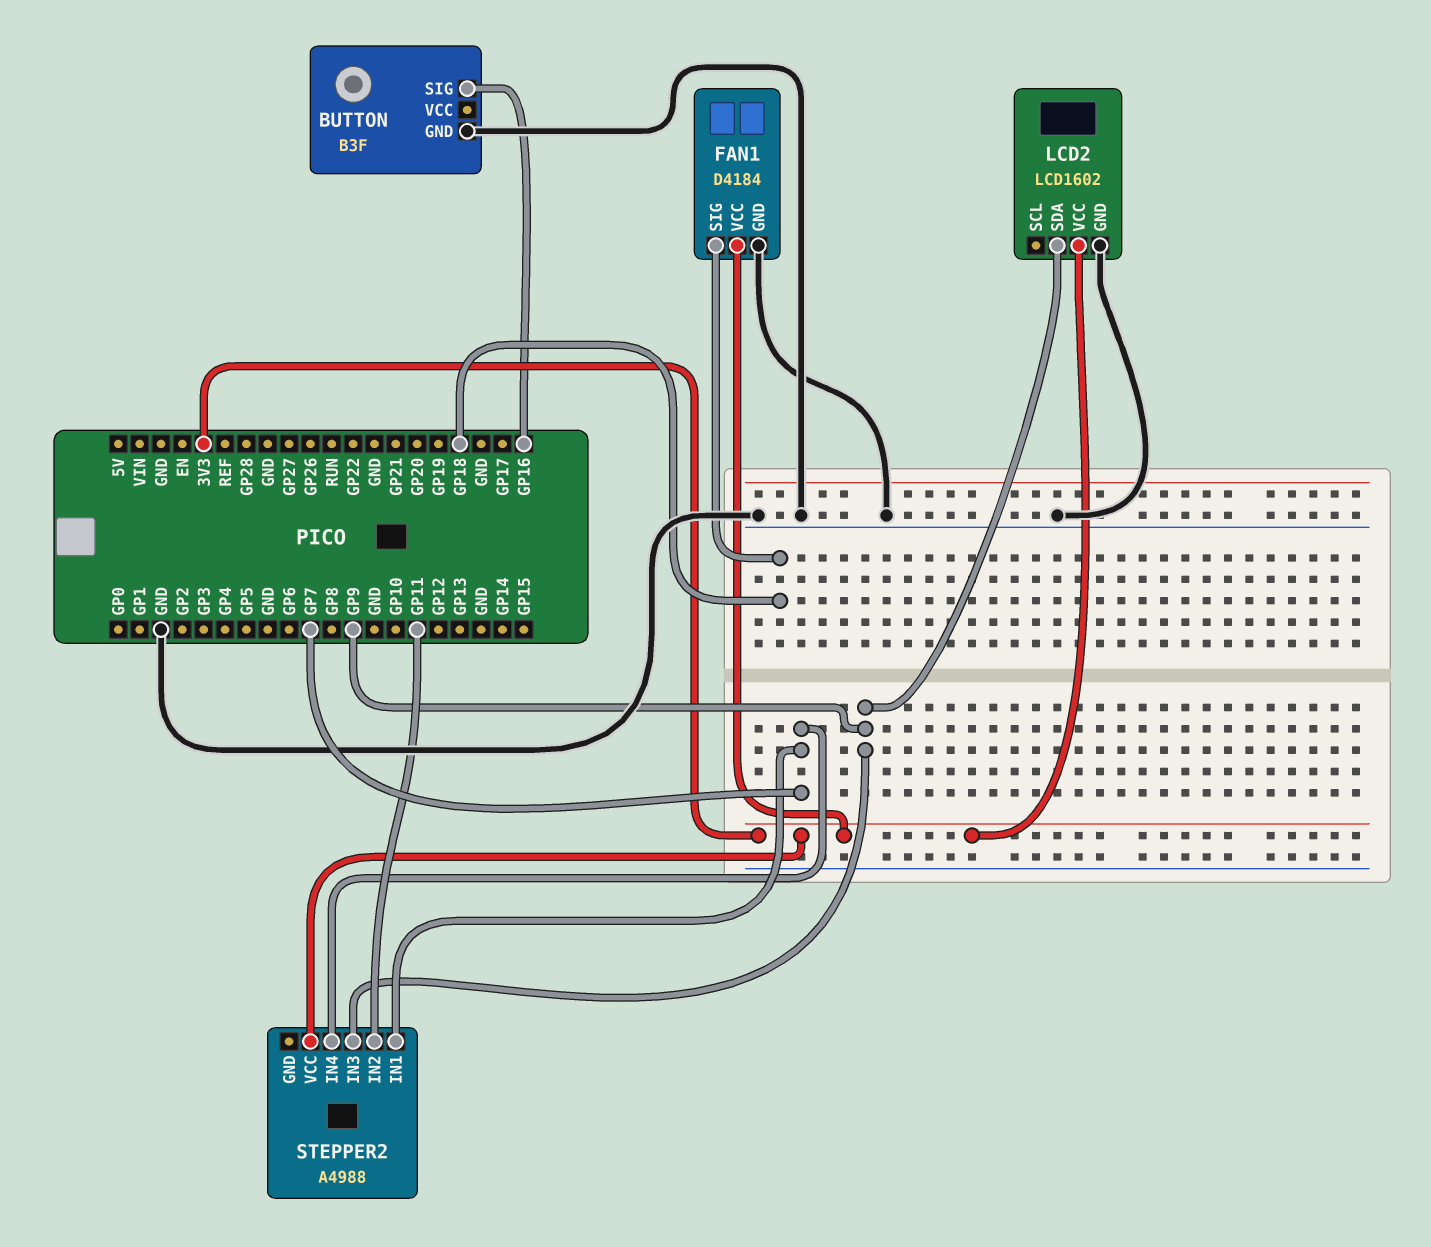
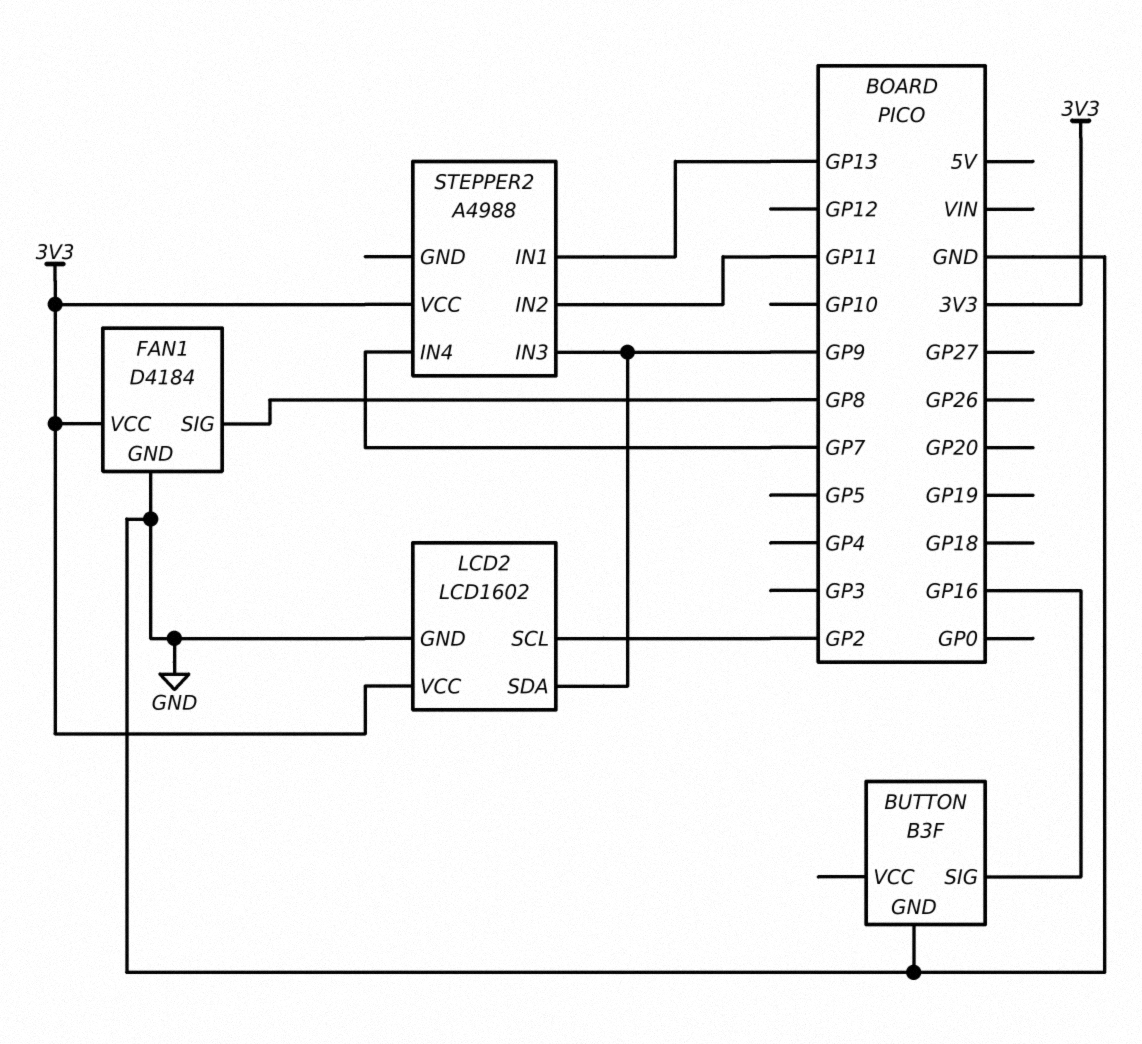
FAN1 pin SIG: GP18 -> GP8
LCD2 pin SCL: none -> GP2
STEPPER2 pin IN1: GP7 -> GP13

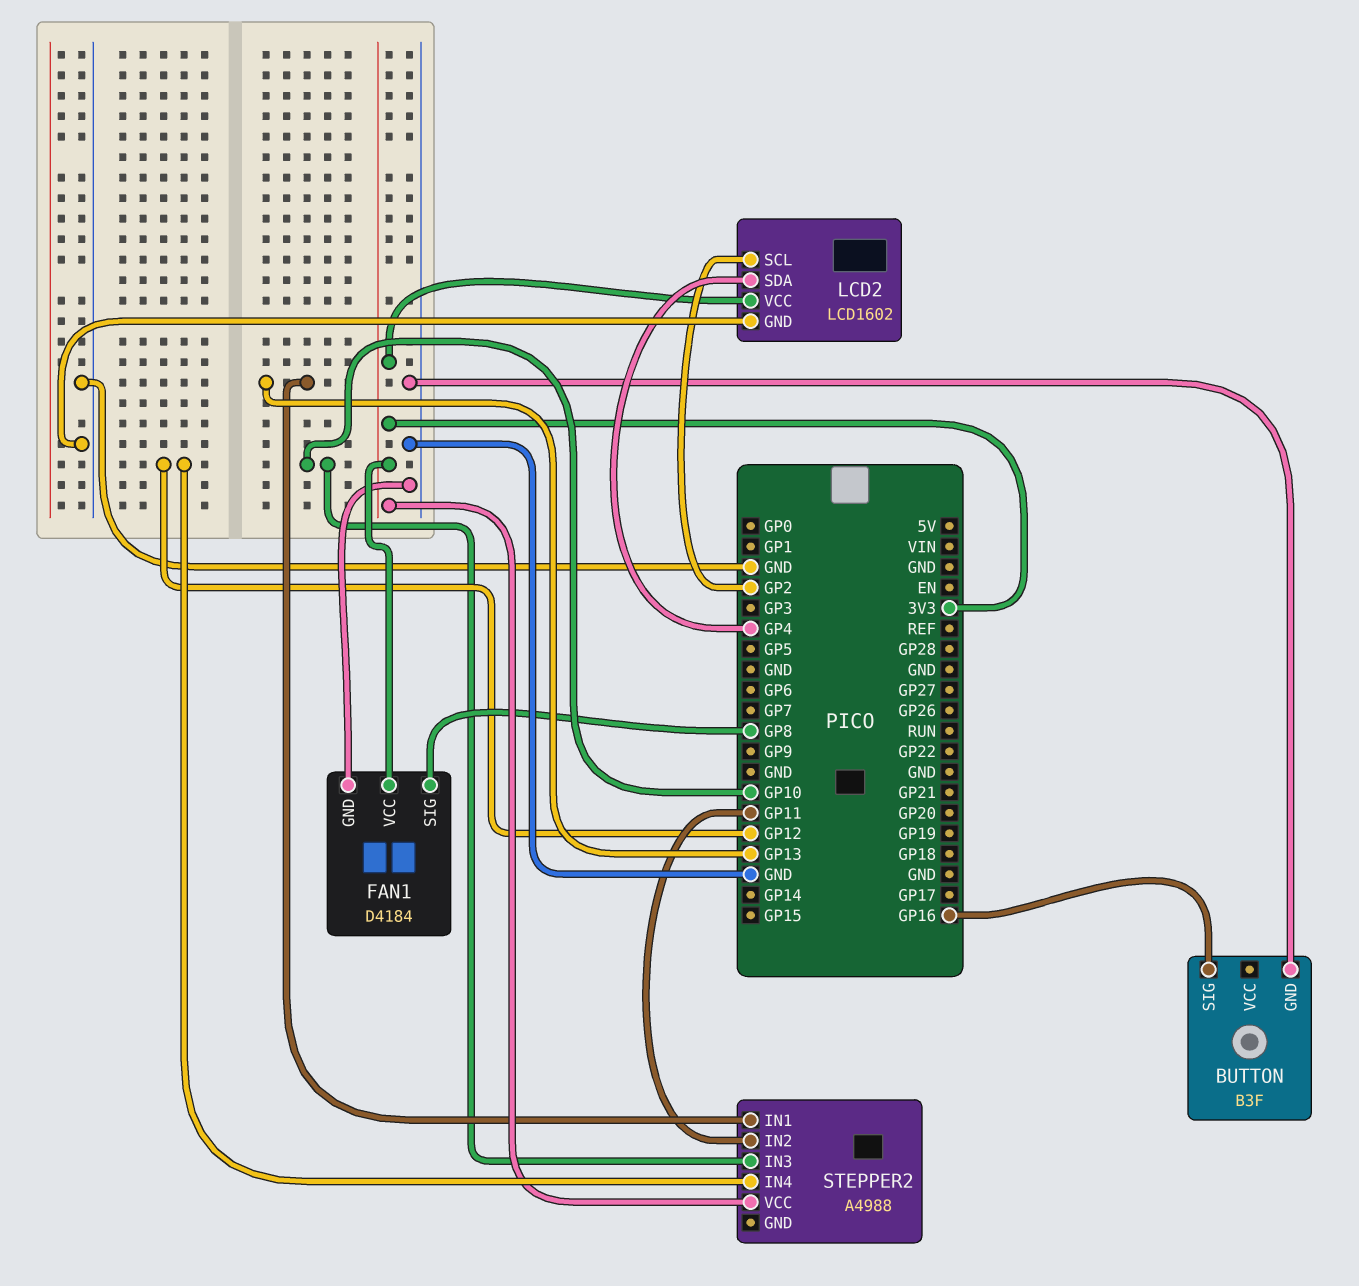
LCD2 pin SDA: GP9 -> GP4
STEPPER2 pin IN3: GP9 -> GP10
STEPPER2 pin IN4: GP7 -> GP12

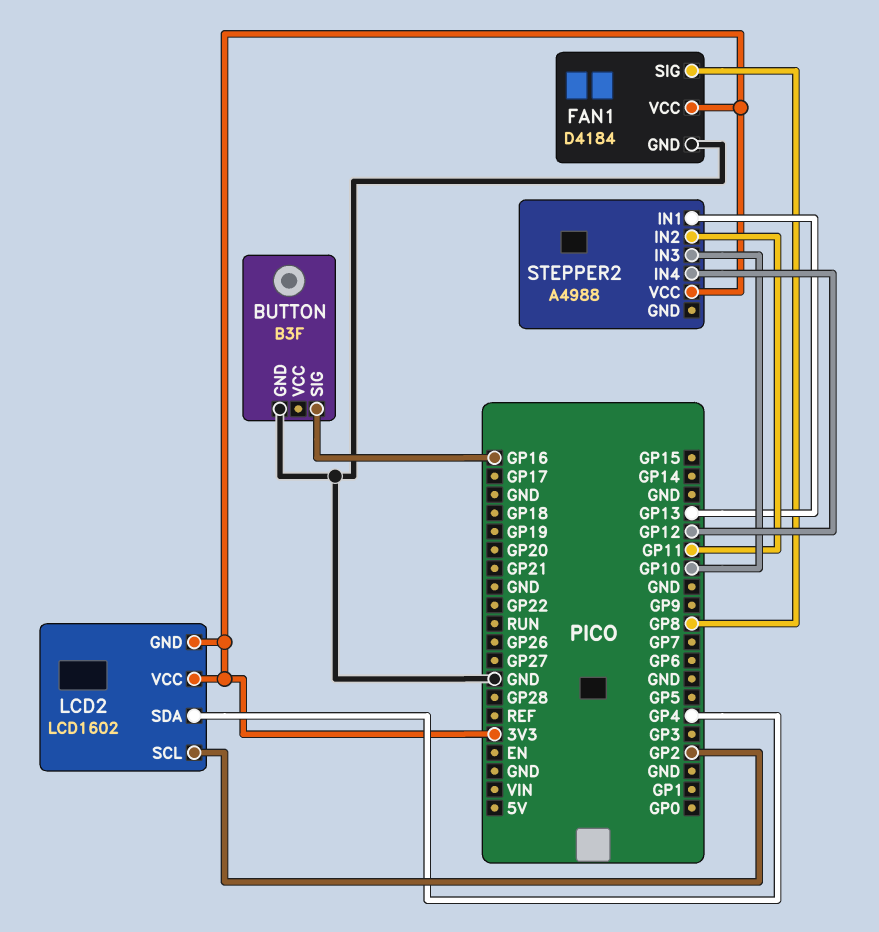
LCD2 pin GND: GND -> 3V3

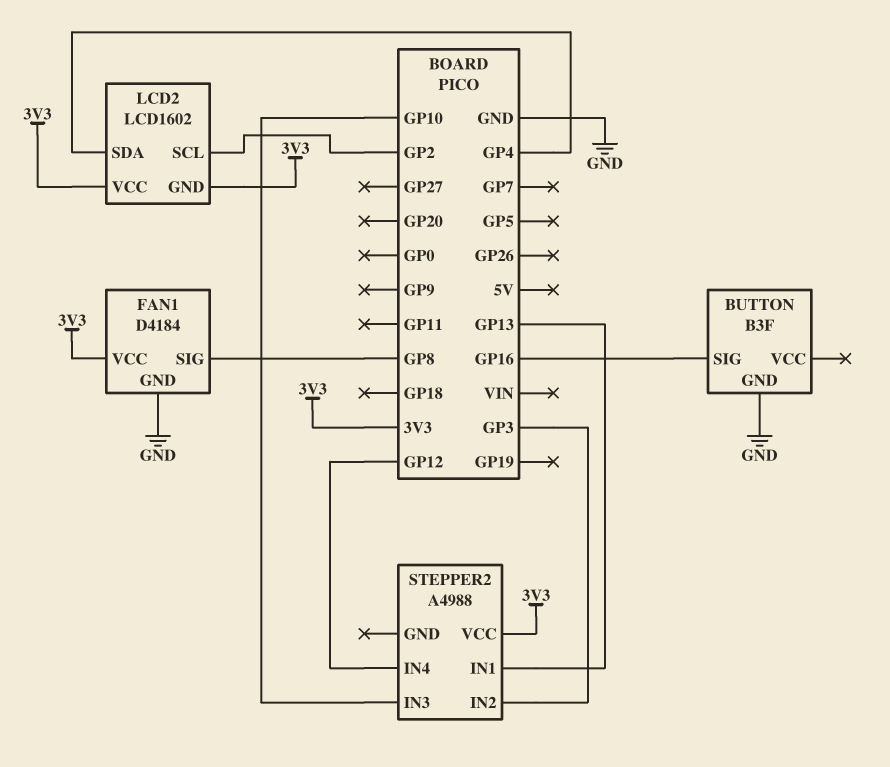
STEPPER2 pin IN2: GP11 -> GP3

